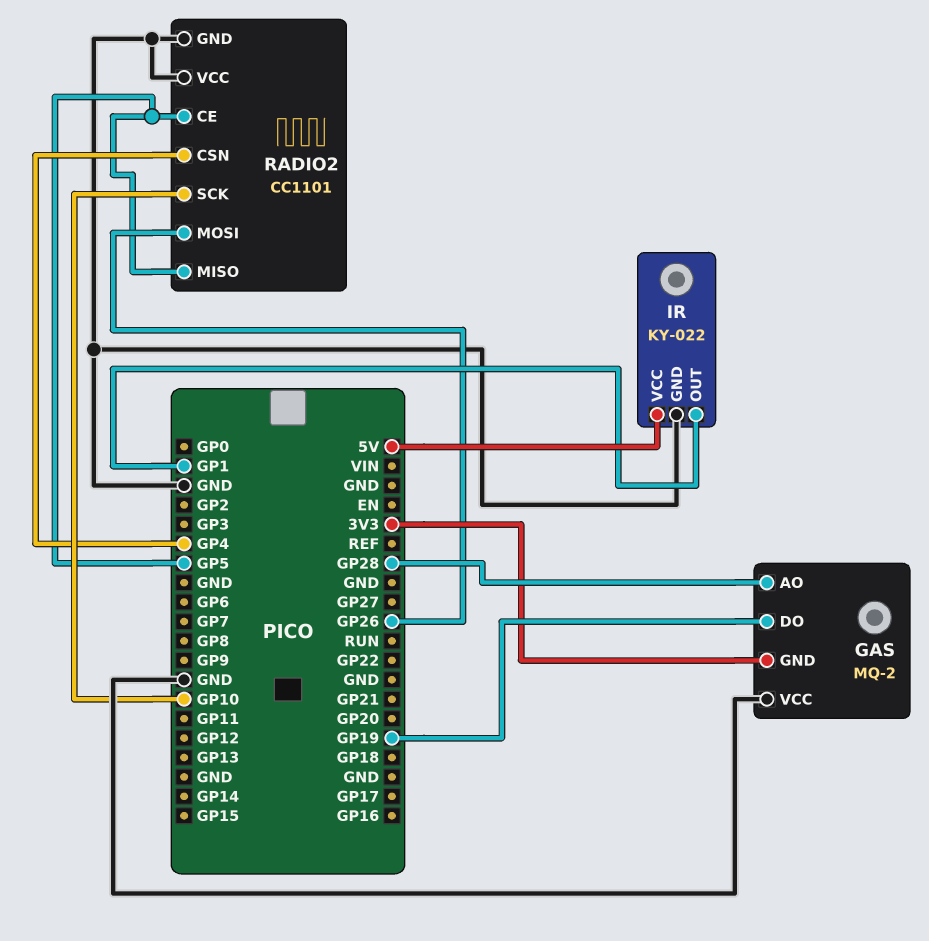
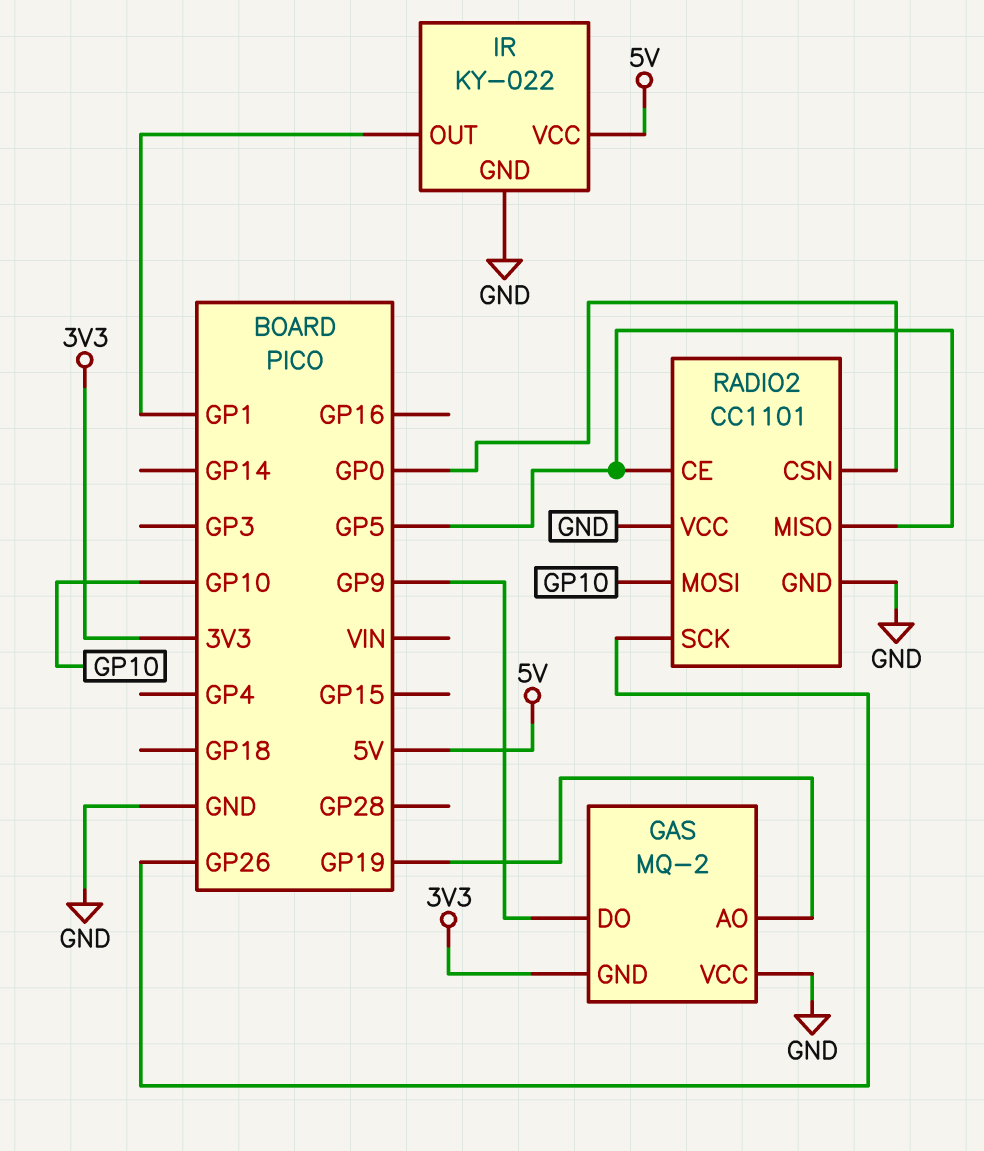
GAS pin AO: GP28 -> GP19
GAS pin DO: GP19 -> GP9
RADIO2 pin CSN: GP4 -> GP0
RADIO2 pin MOSI: GP26 -> GP10
RADIO2 pin SCK: GP10 -> GP26

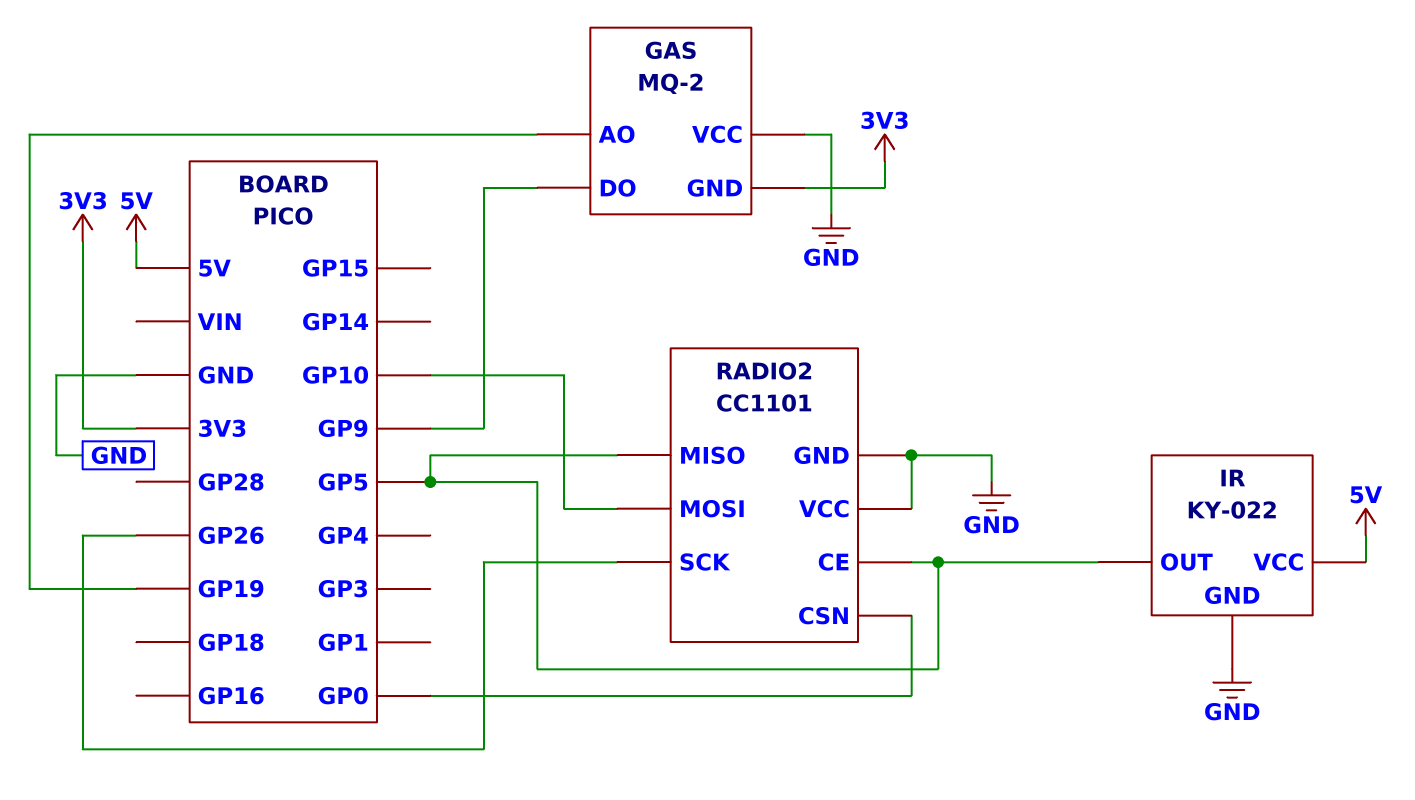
IR pin OUT: GP1 -> GP5

